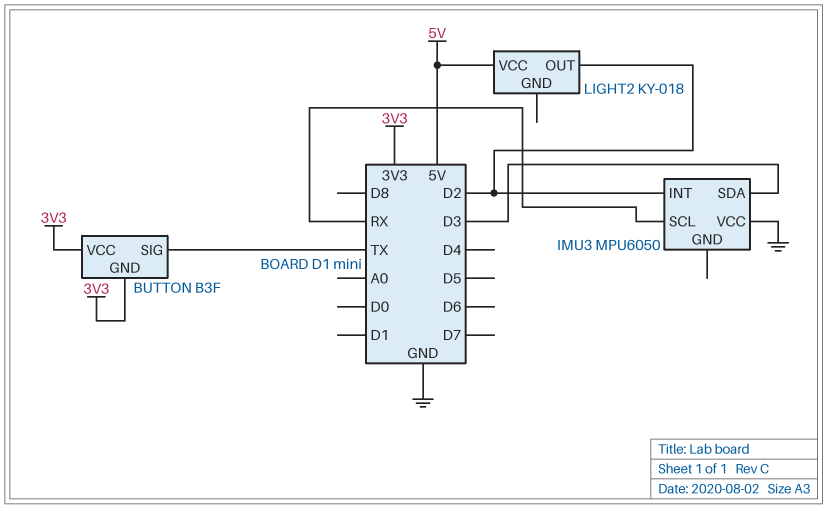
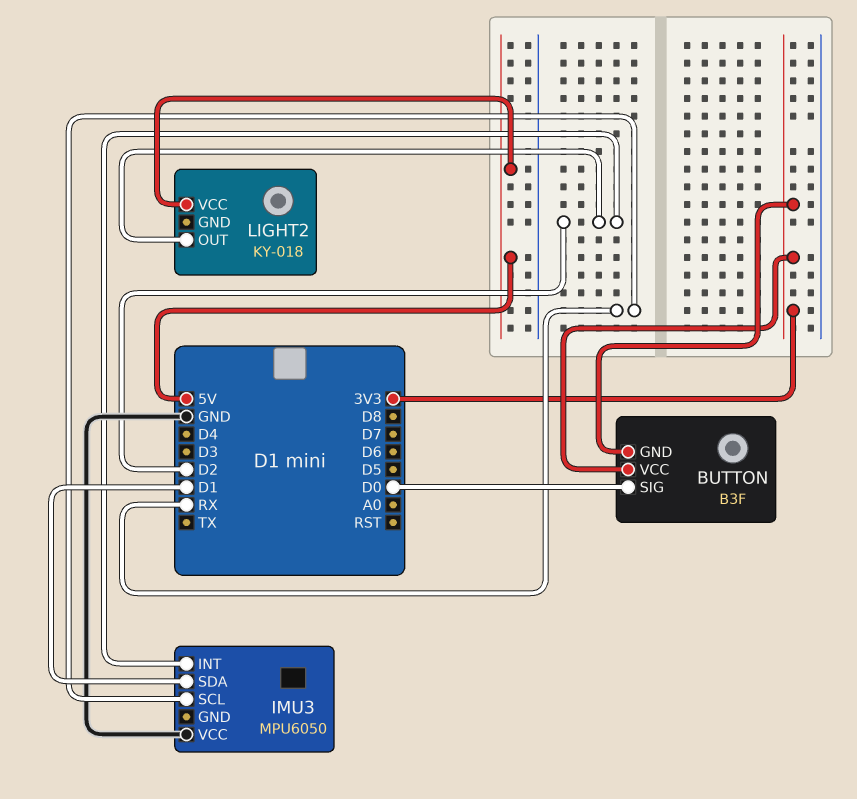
BUTTON pin SIG: TX -> D0
IMU3 pin SDA: D3 -> D1

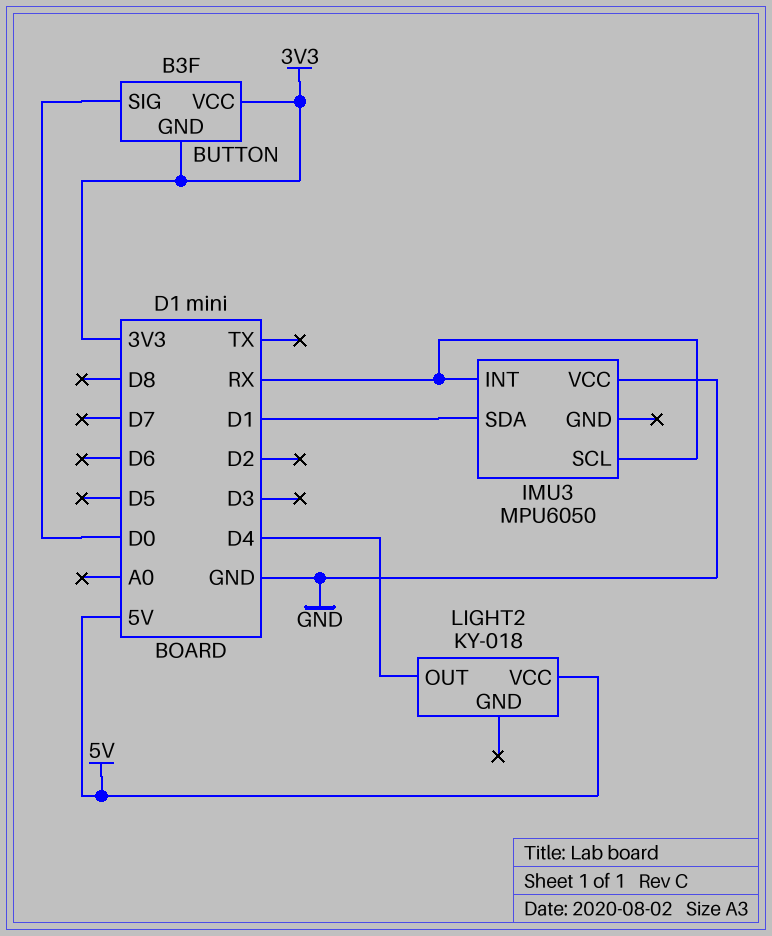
IMU3 pin INT: D2 -> RX
LIGHT2 pin OUT: D2 -> D4

